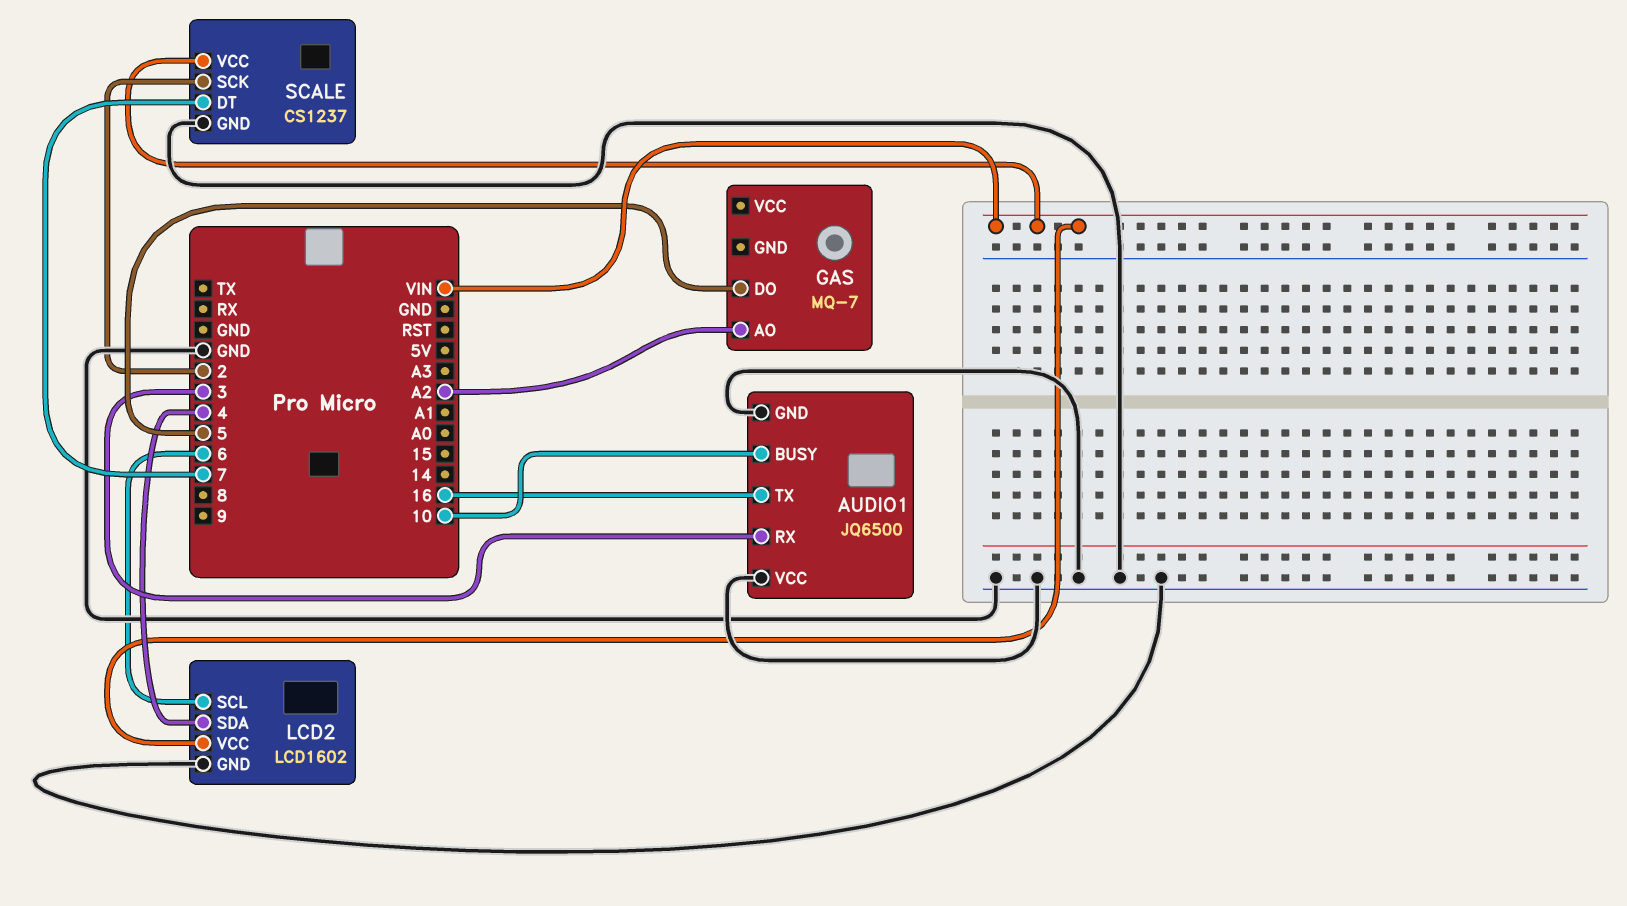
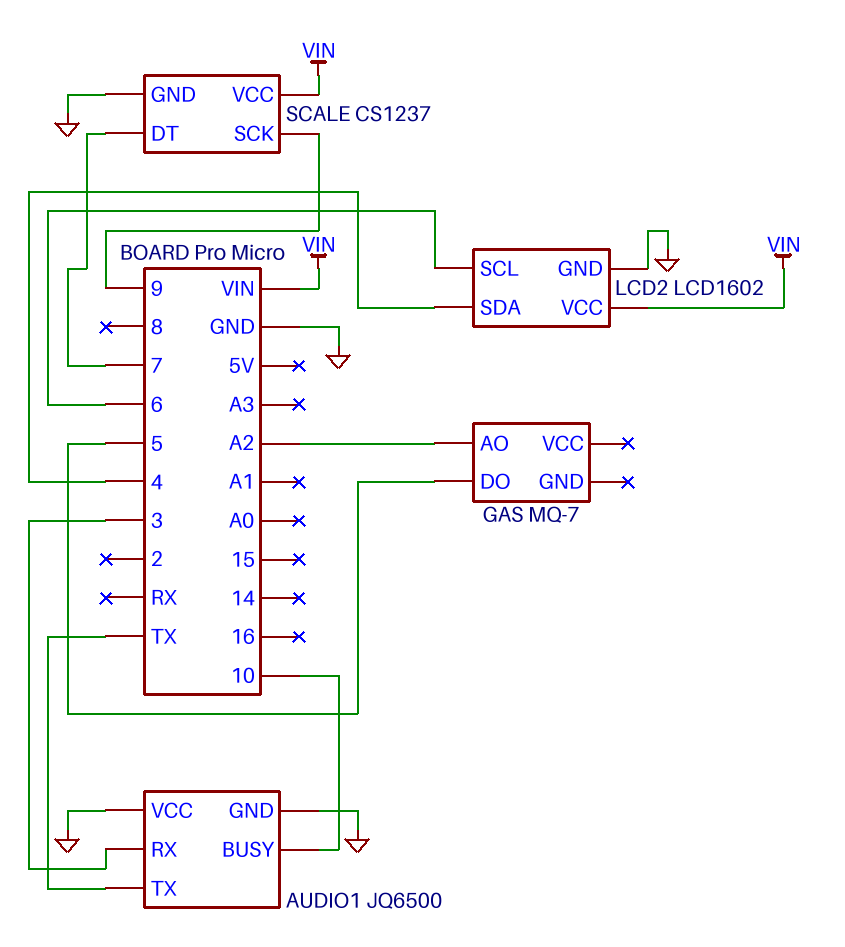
AUDIO1 pin TX: 16 -> TX
SCALE pin SCK: 2 -> 9

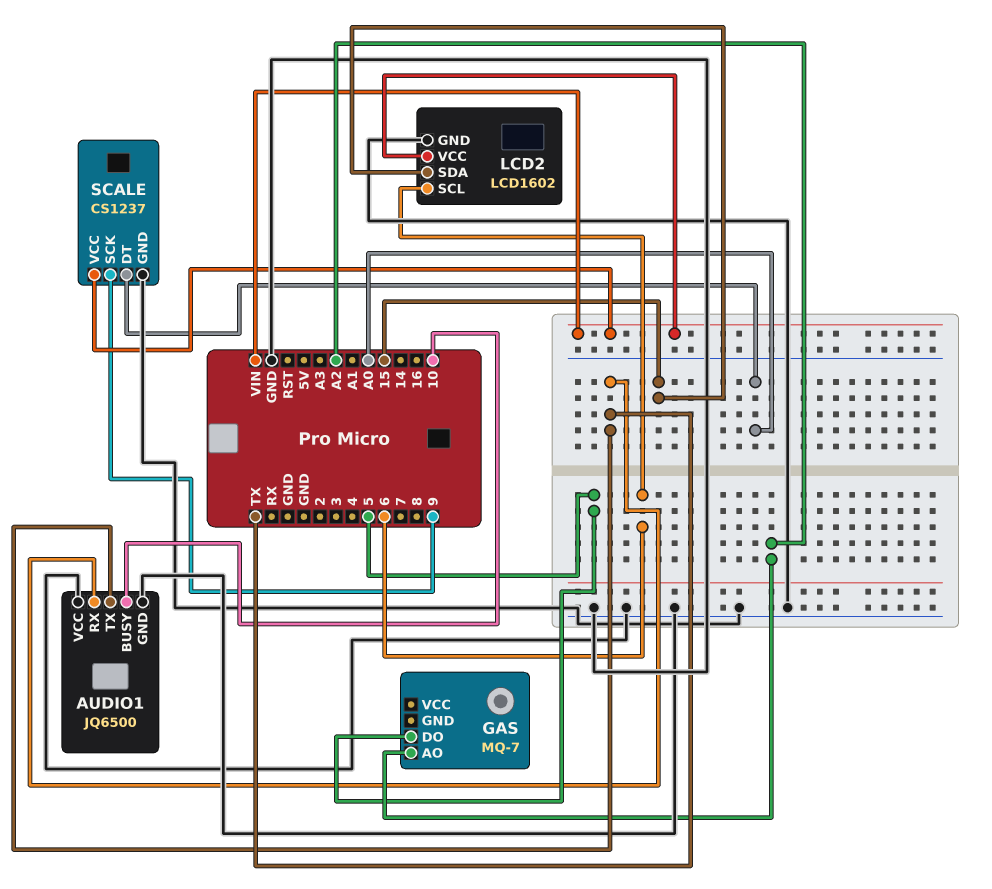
AUDIO1 pin RX: 3 -> TX
LCD2 pin SDA: 4 -> 15
SCALE pin DT: 7 -> A0

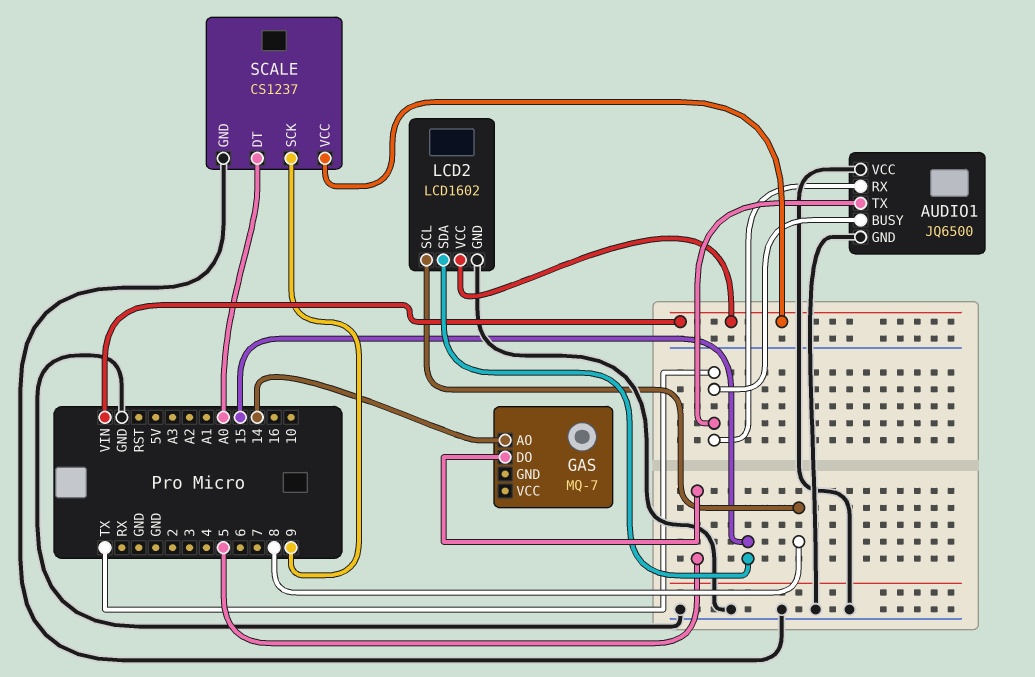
AUDIO1 pin BUSY: 10 -> TX
GAS pin AO: A2 -> 14
LCD2 pin SCL: 6 -> 8

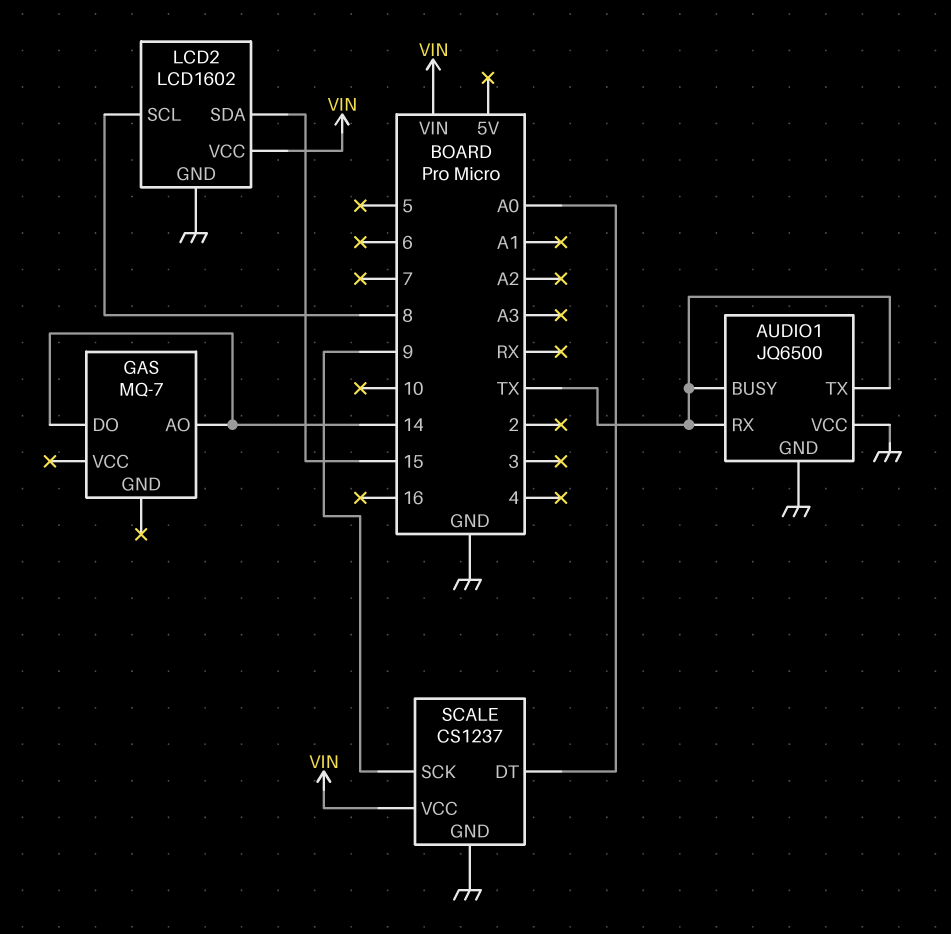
GAS pin DO: 5 -> 14

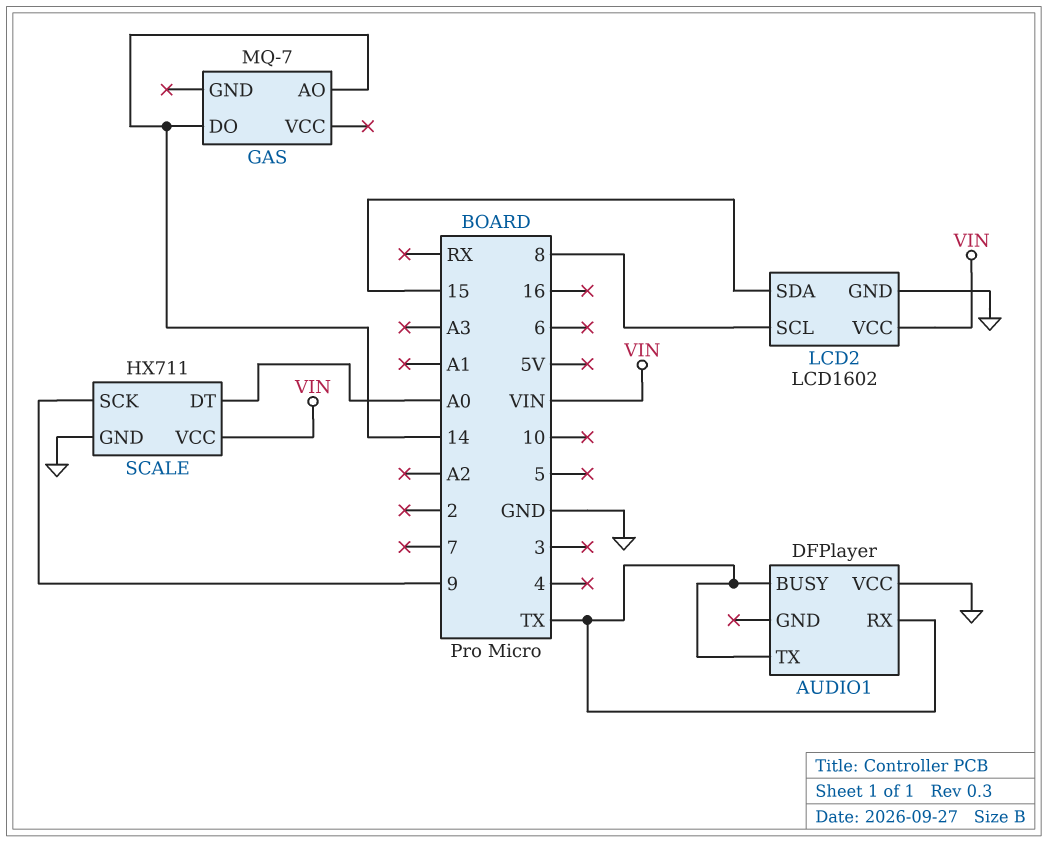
AUDIO1: JQ6500 -> DFPlayer
AUDIO1 pin GND: GND -> none
SCALE: CS1237 -> HX711

